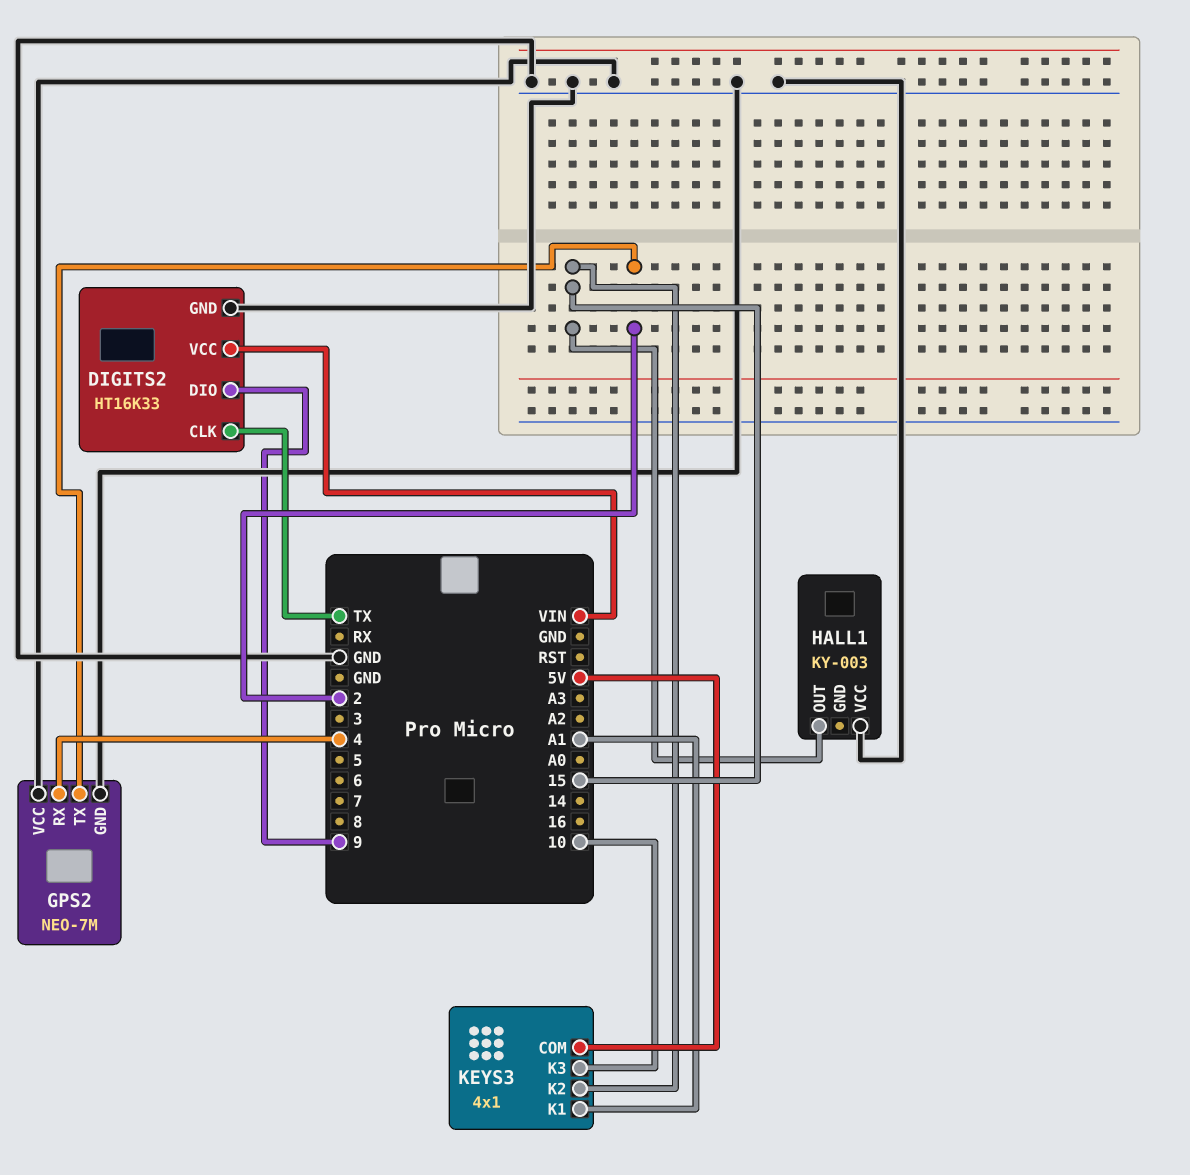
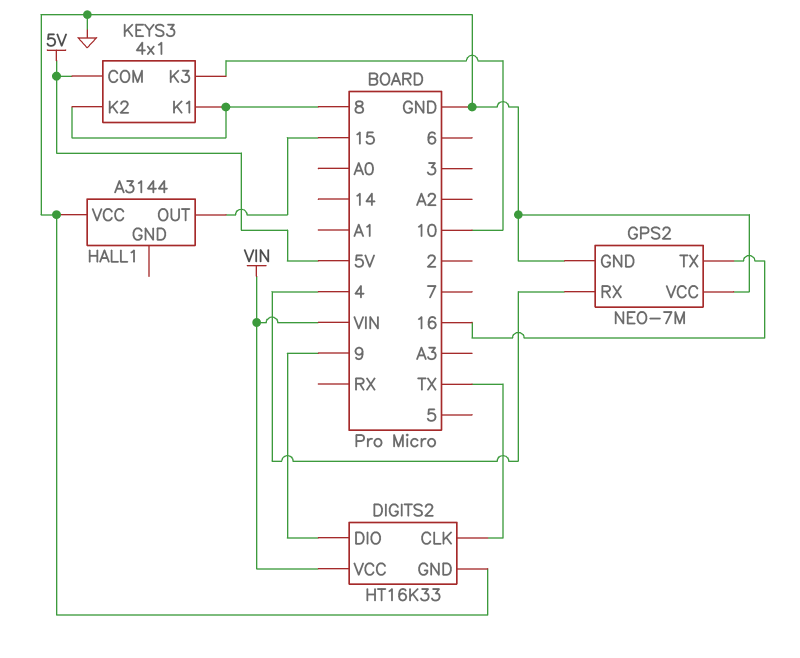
GPS2 pin TX: 2 -> 16
HALL1: KY-003 -> A3144
KEYS3 pin K1: A1 -> 8
KEYS3 pin K2: 15 -> 8

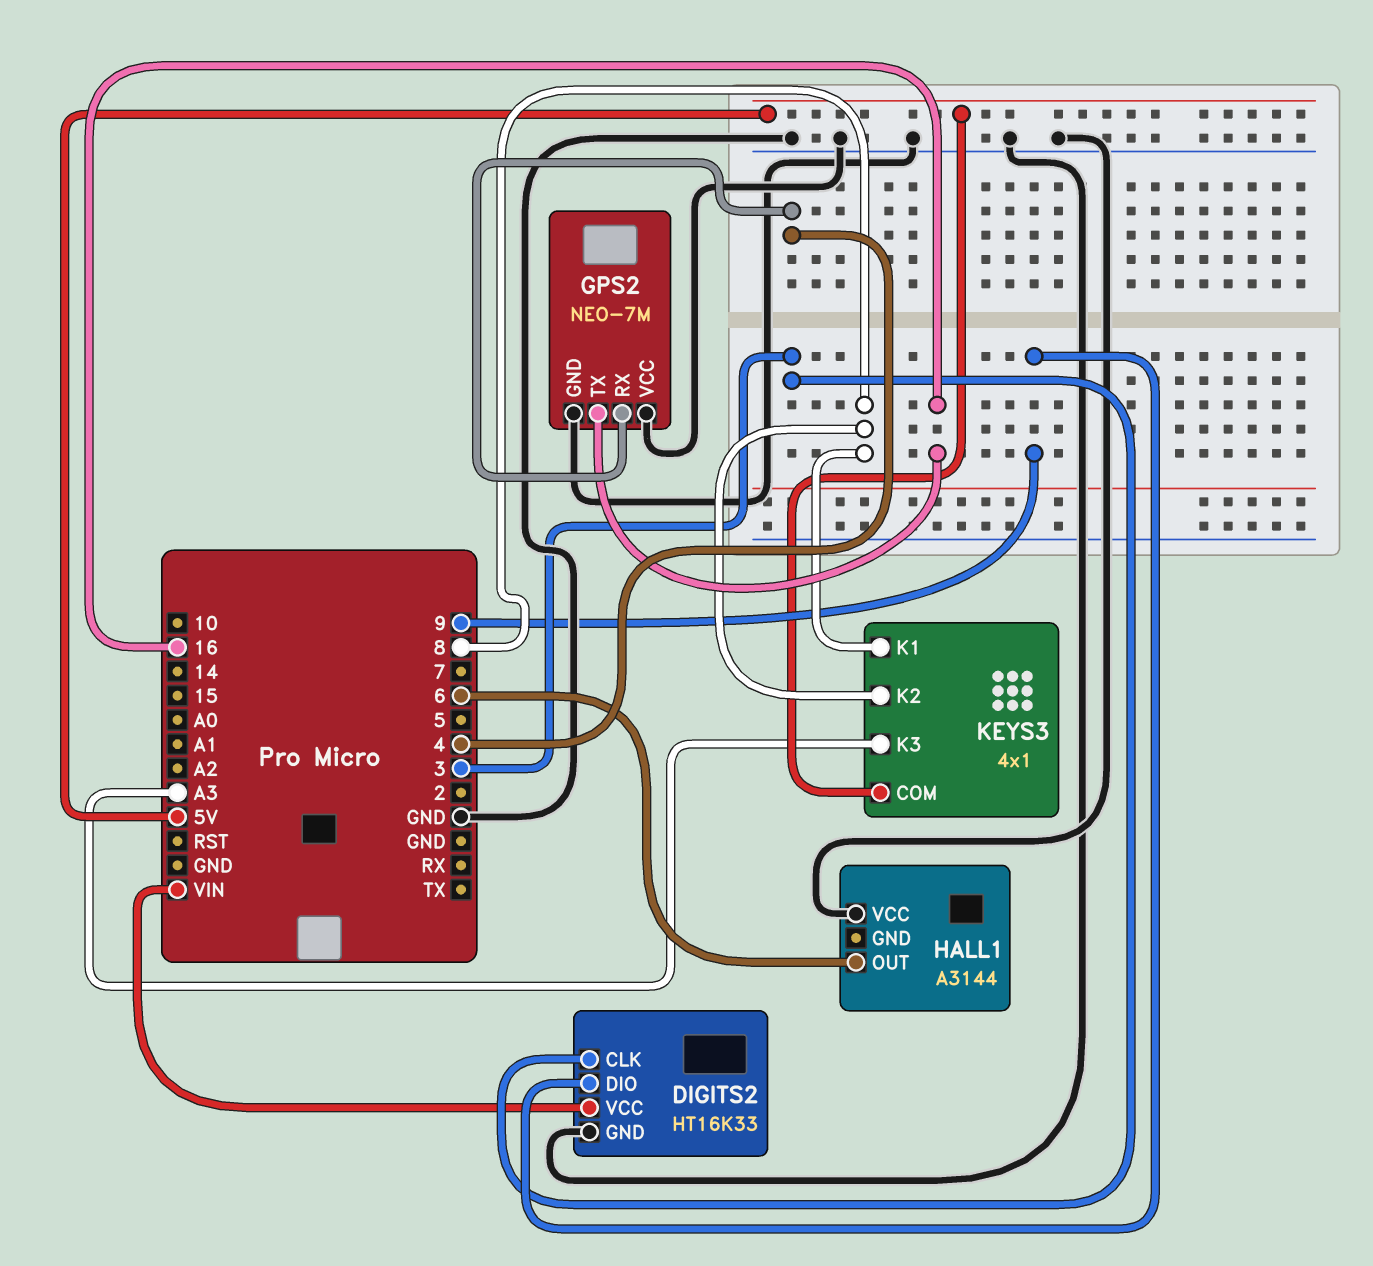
DIGITS2 pin CLK: TX -> 3
HALL1 pin OUT: 15 -> 6
KEYS3 pin K3: 10 -> A3

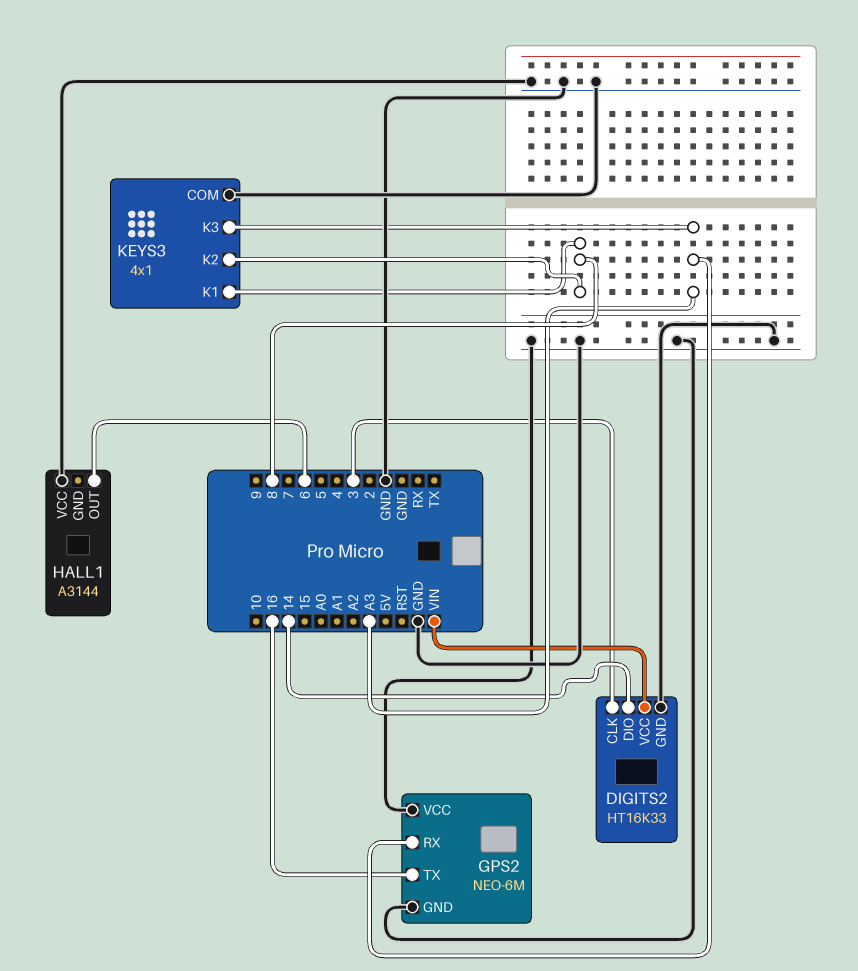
DIGITS2 pin DIO: 9 -> 14
GPS2: NEO-7M -> NEO-6M
GPS2 pin RX: 4 -> A3
KEYS3 pin COM: 5V -> GND

